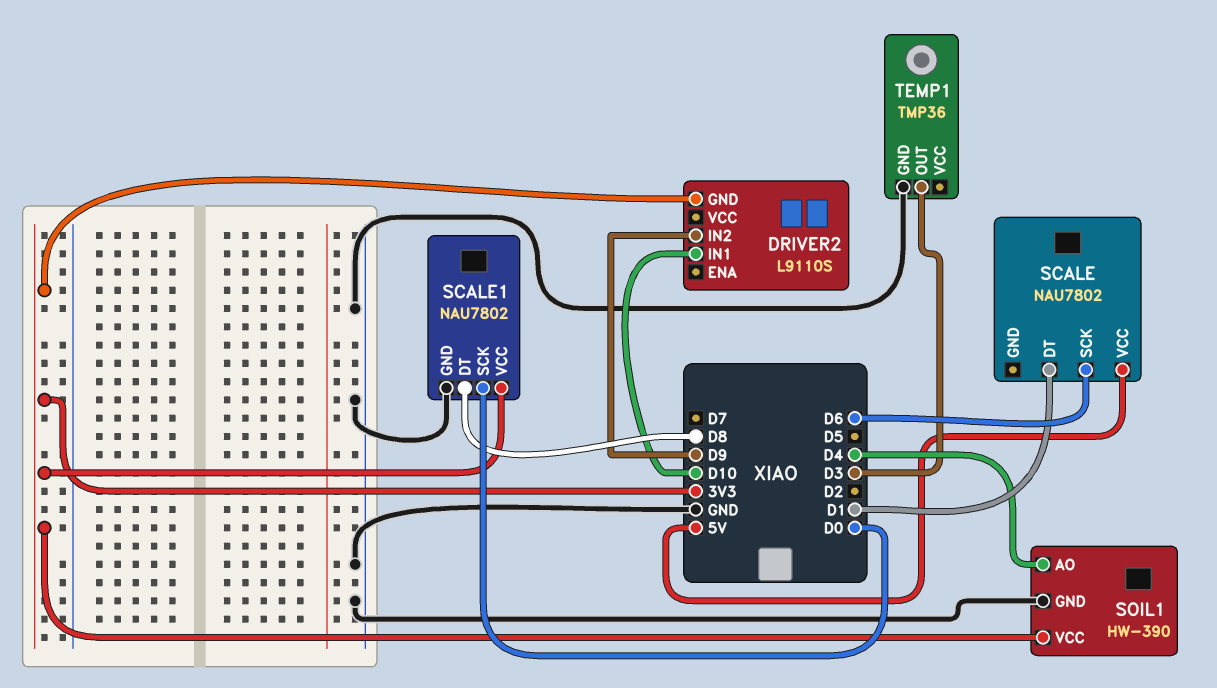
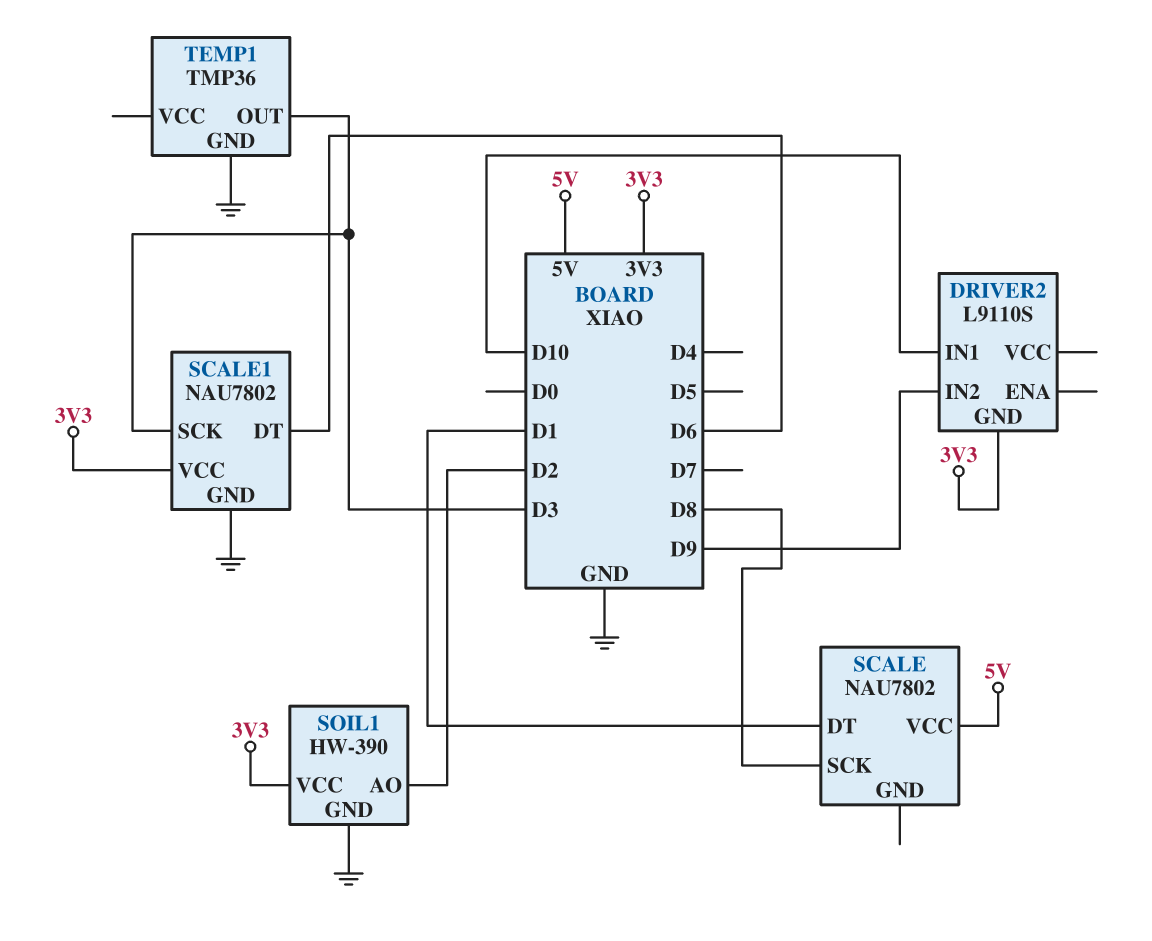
SCALE pin SCK: D6 -> D8
SCALE1 pin DT: D8 -> D6
SCALE1 pin SCK: D0 -> D3
SOIL1 pin AO: D4 -> D2

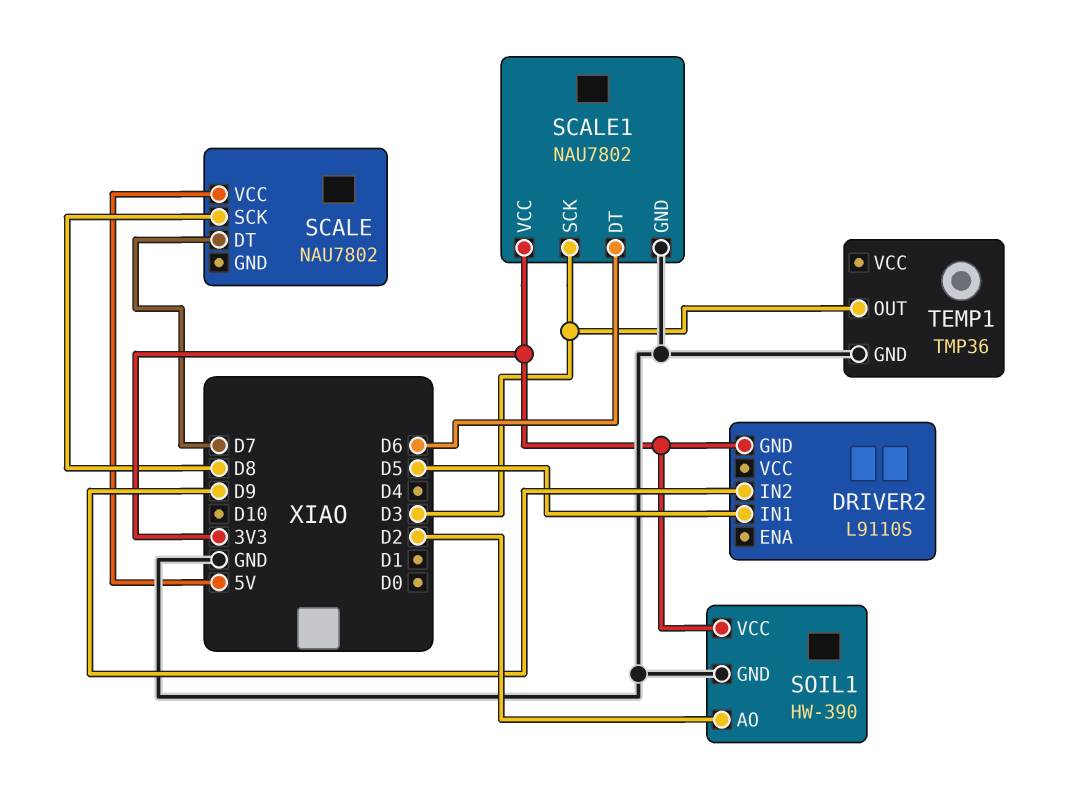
DRIVER2 pin IN1: D10 -> D5
SCALE pin DT: D1 -> D7

